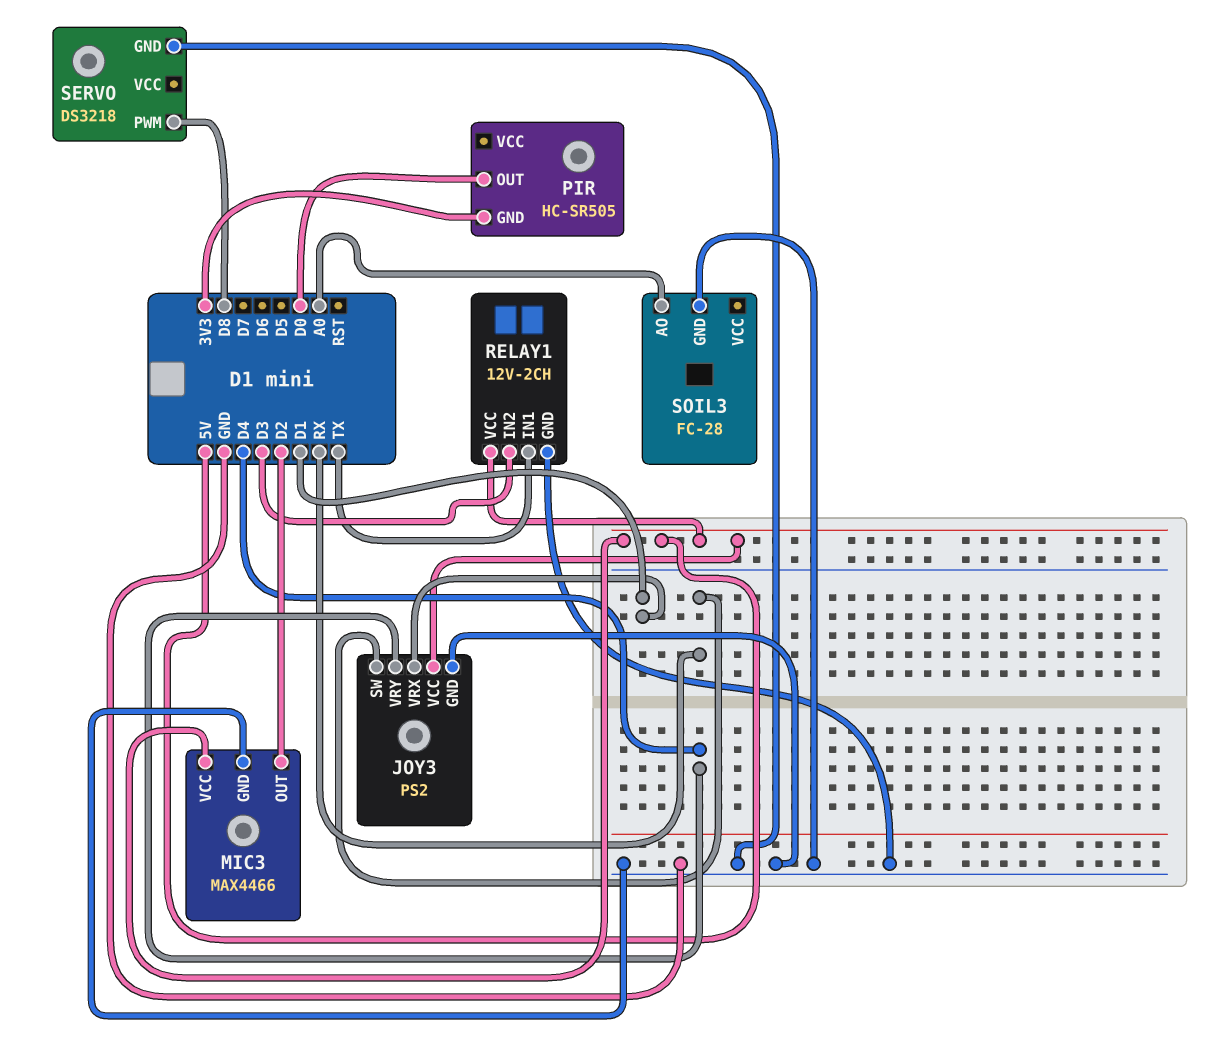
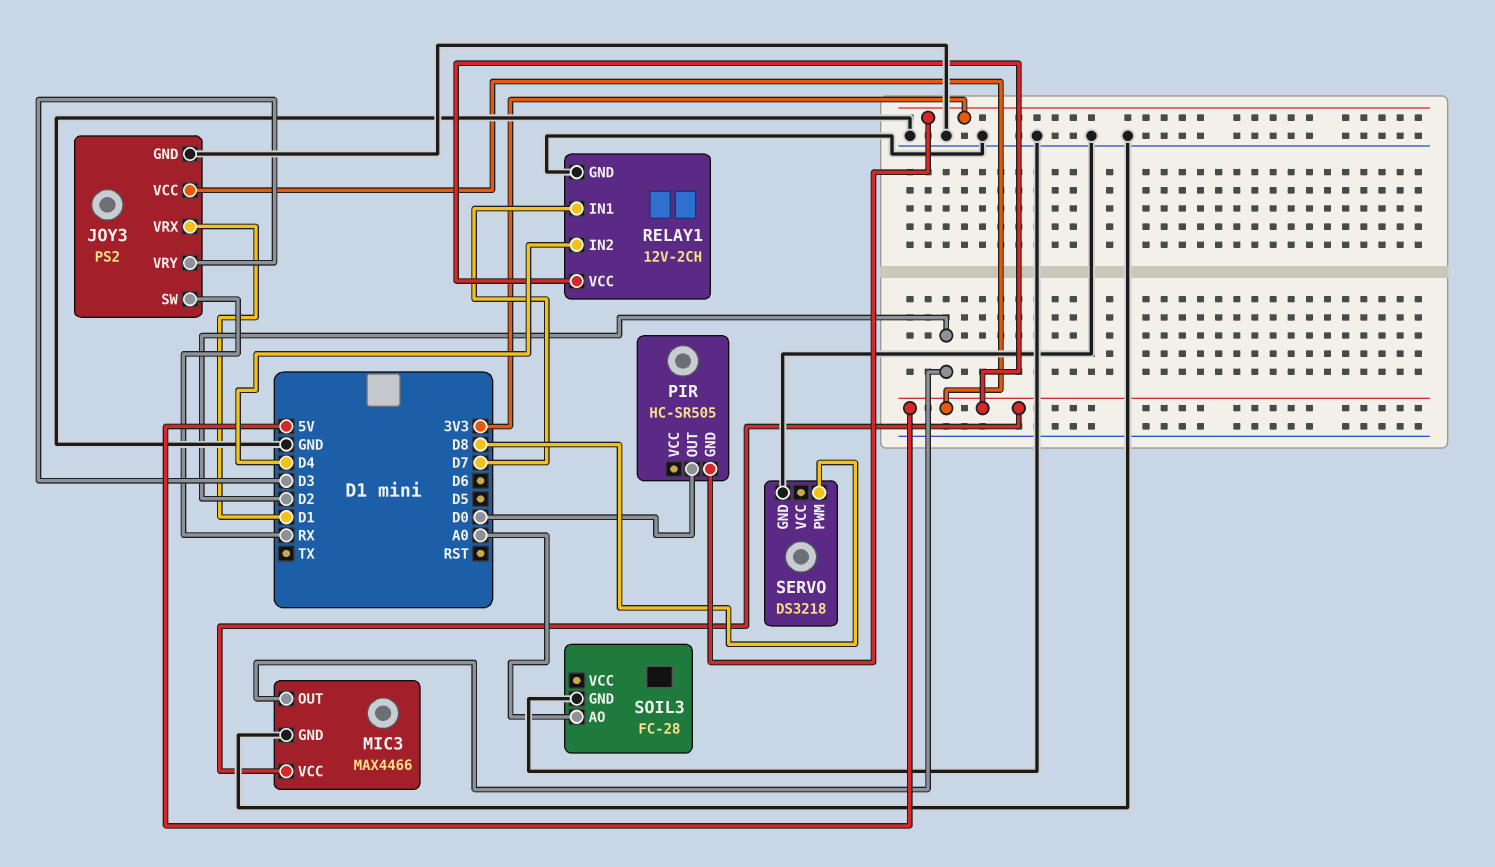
JOY3 pin VRY: D4 -> D3
RELAY1 pin IN1: TX -> D7
RELAY1 pin IN2: D3 -> D4

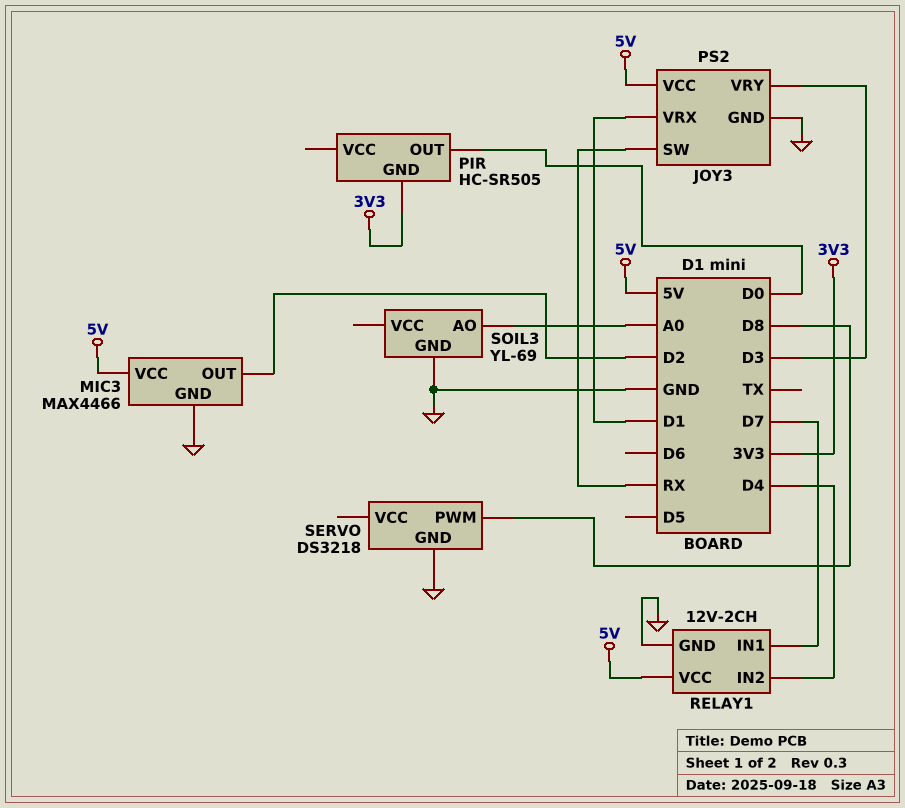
SOIL3: FC-28 -> YL-69

